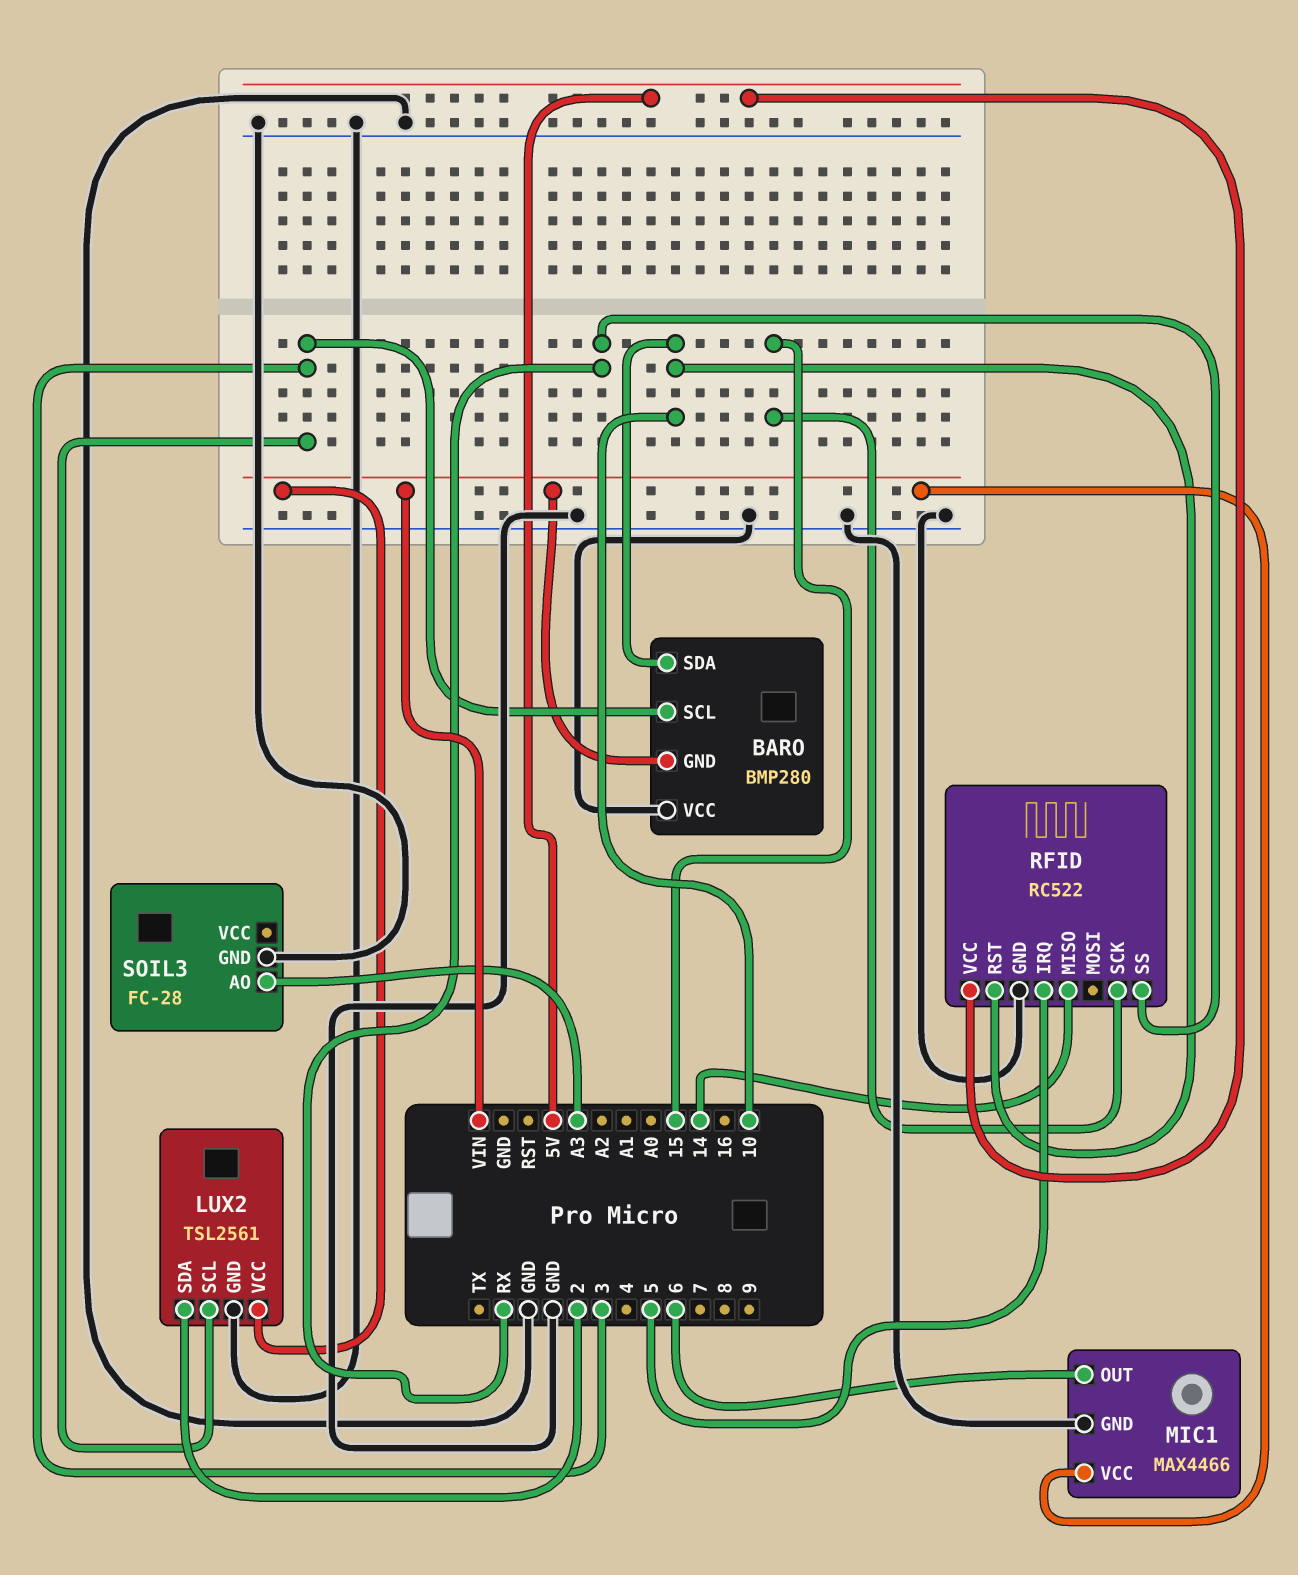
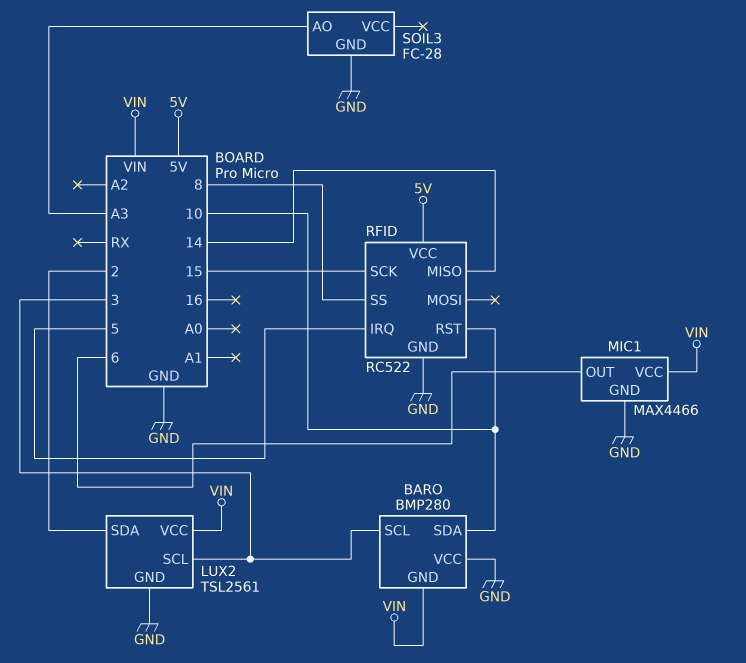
RFID pin SS: RX -> 8

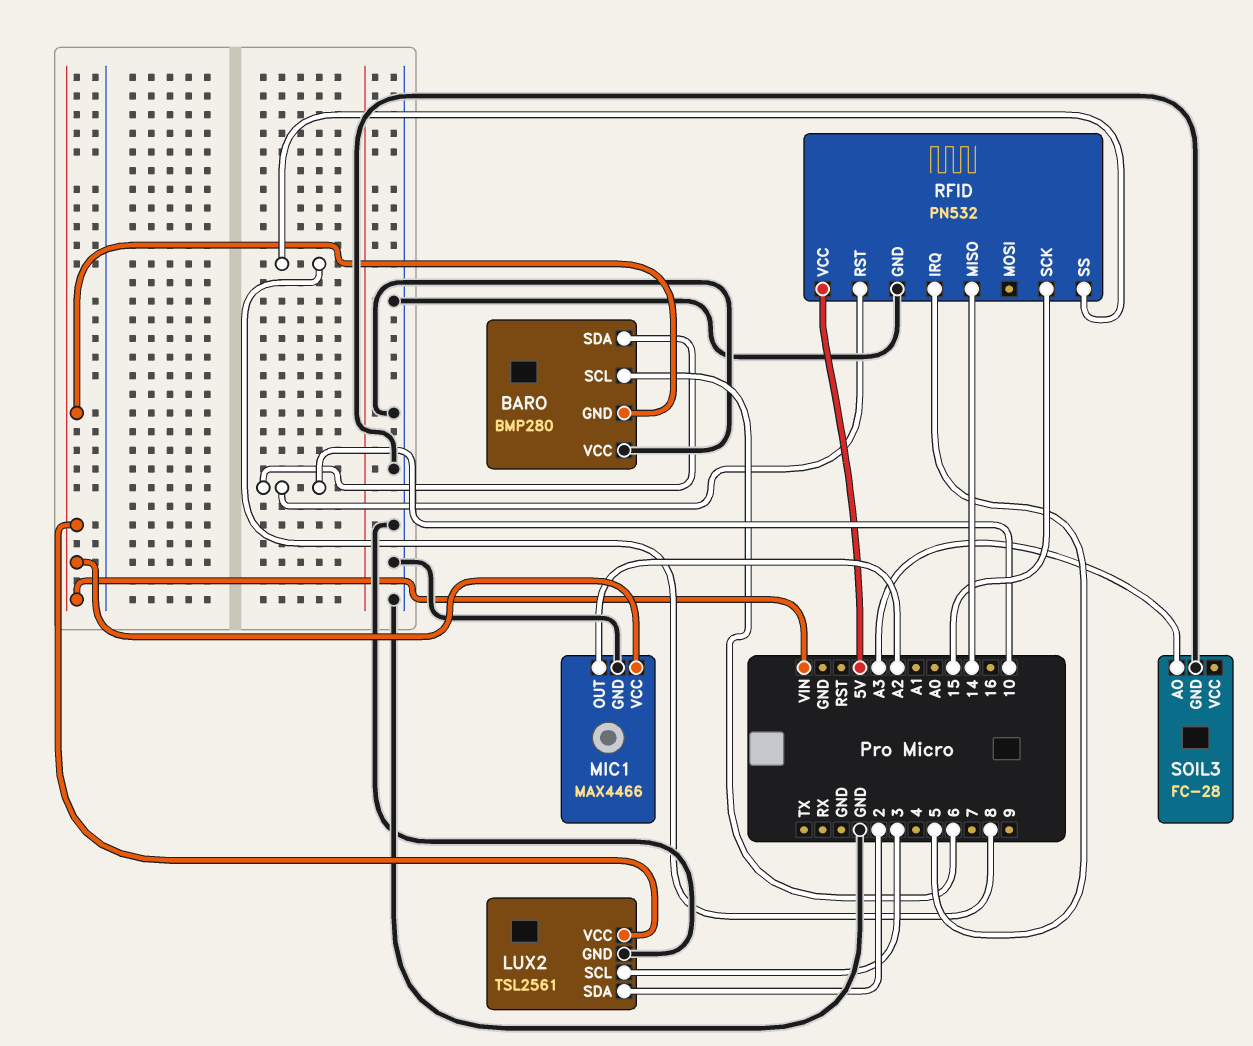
BARO pin SCL: 3 -> 6
MIC1 pin OUT: 6 -> A2
RFID: RC522 -> PN532

